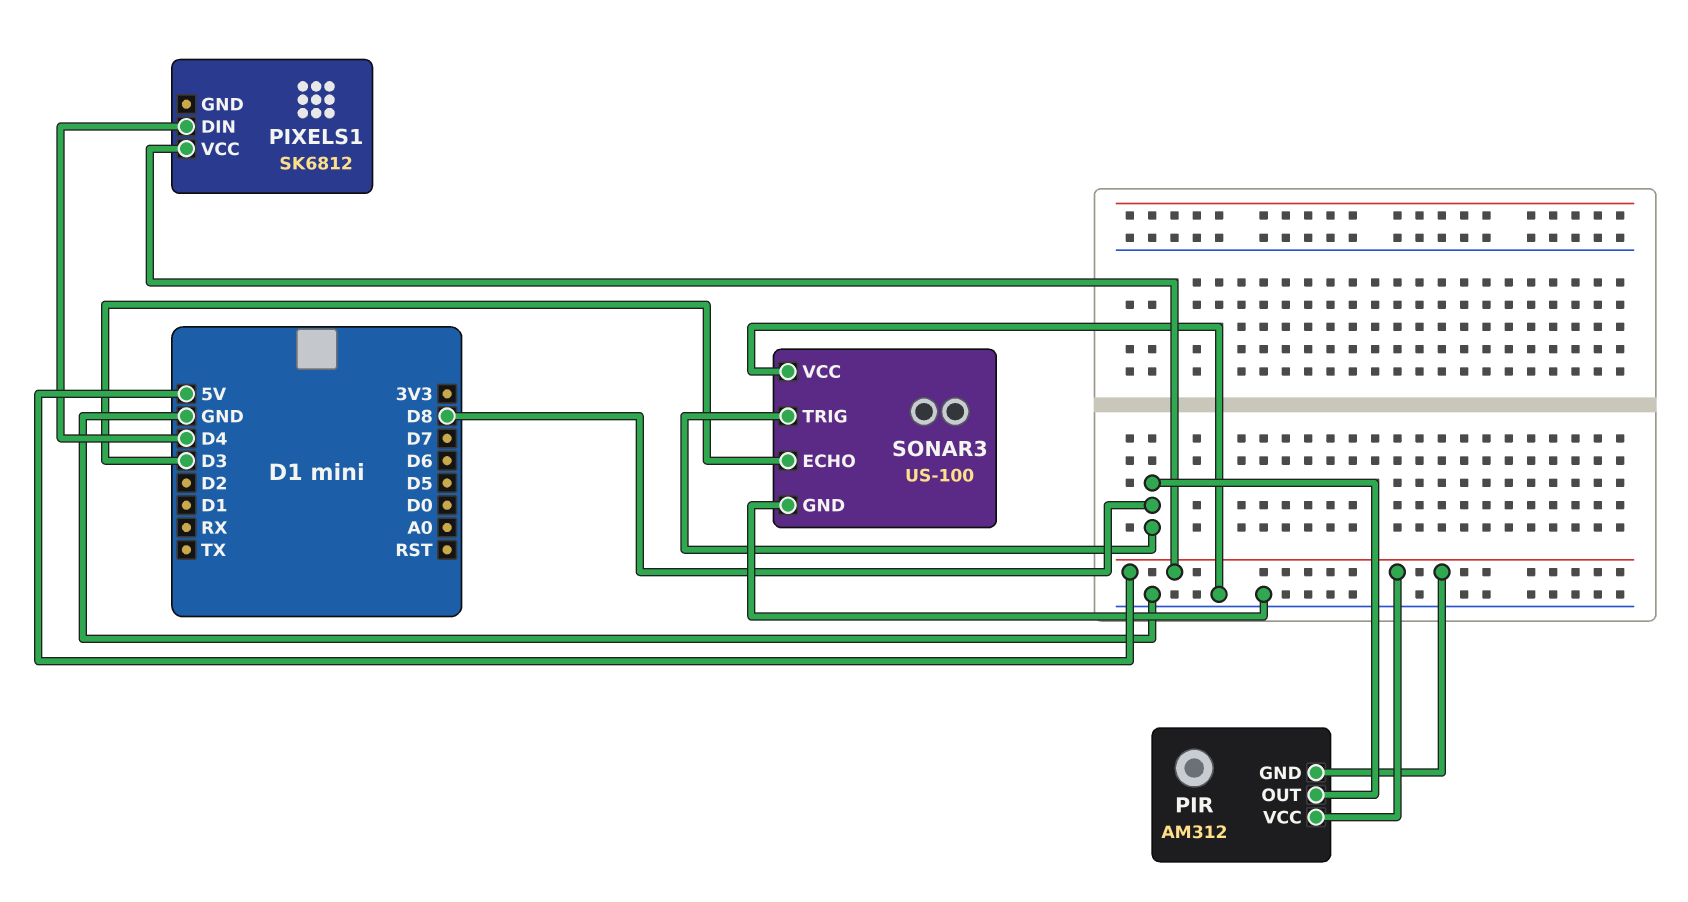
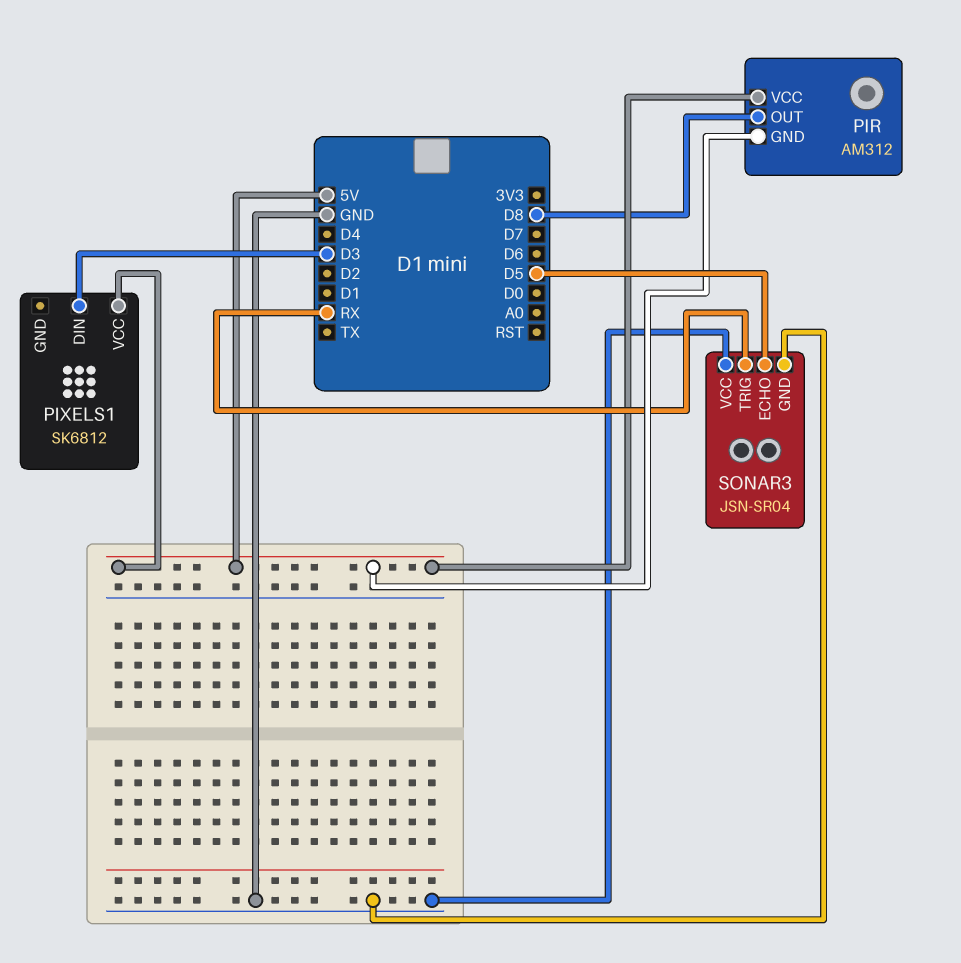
PIXELS1 pin DIN: D4 -> D3
SONAR3: US-100 -> JSN-SR04
SONAR3 pin ECHO: D3 -> D5
SONAR3 pin TRIG: D8 -> RX

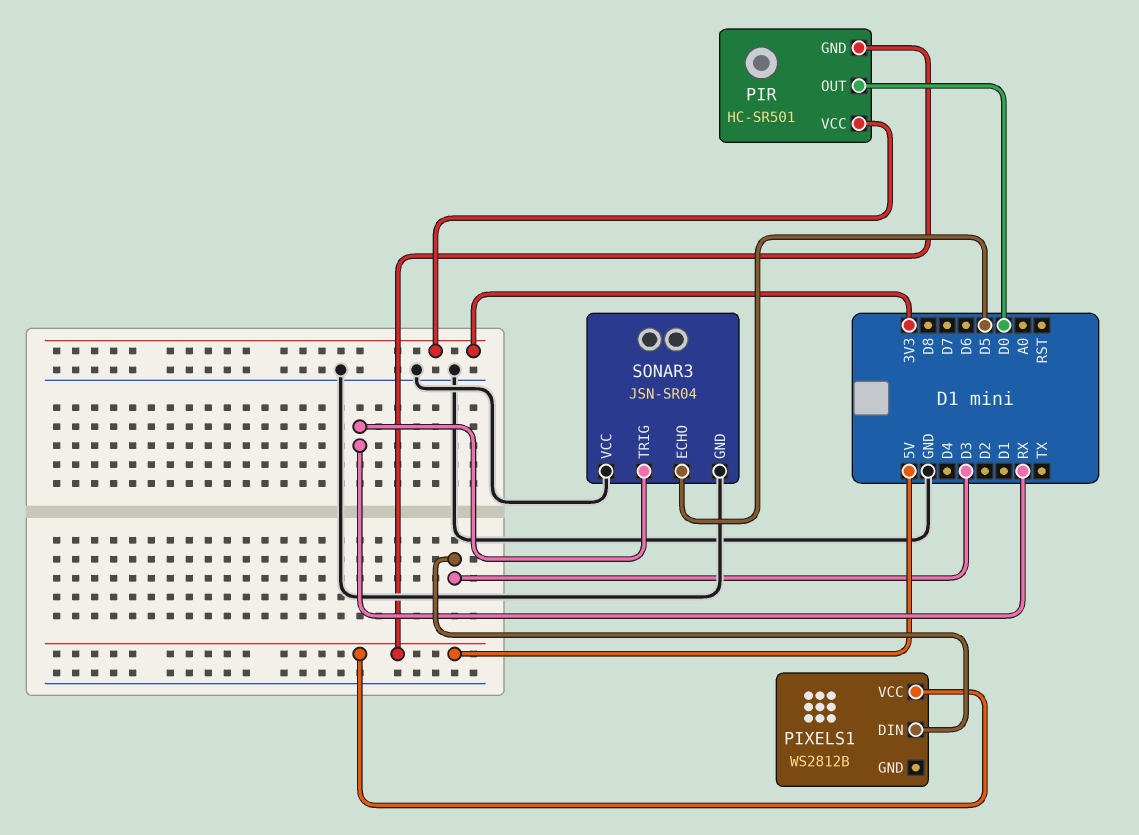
PIR: AM312 -> HC-SR501
PIR pin OUT: D8 -> D0
PIR pin VCC: 5V -> 3V3
PIXELS1: SK6812 -> WS2812B

